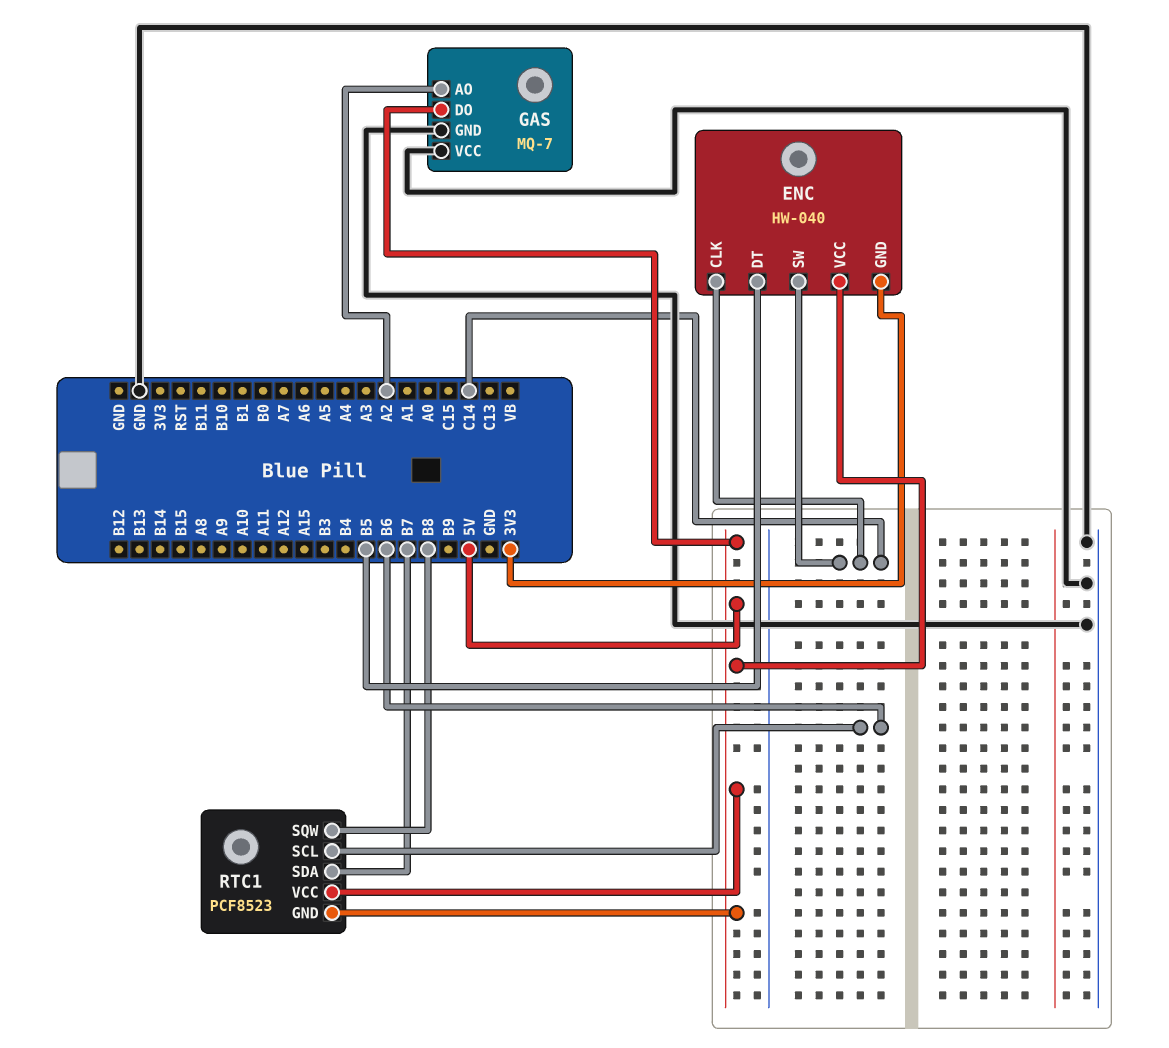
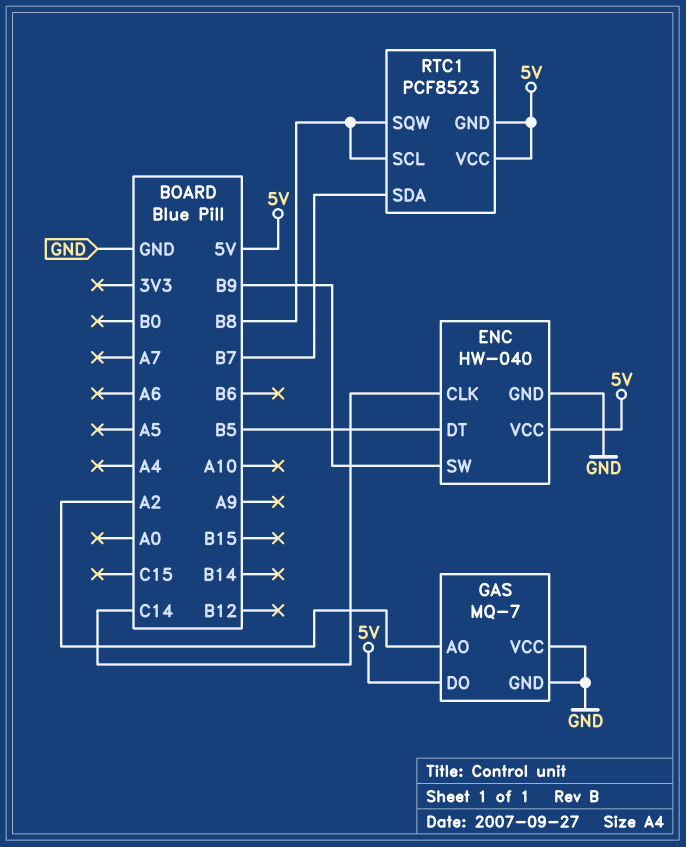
ENC pin GND: 3V3 -> GND
ENC pin SW: C14 -> B9
RTC1 pin SCL: B6 -> B8

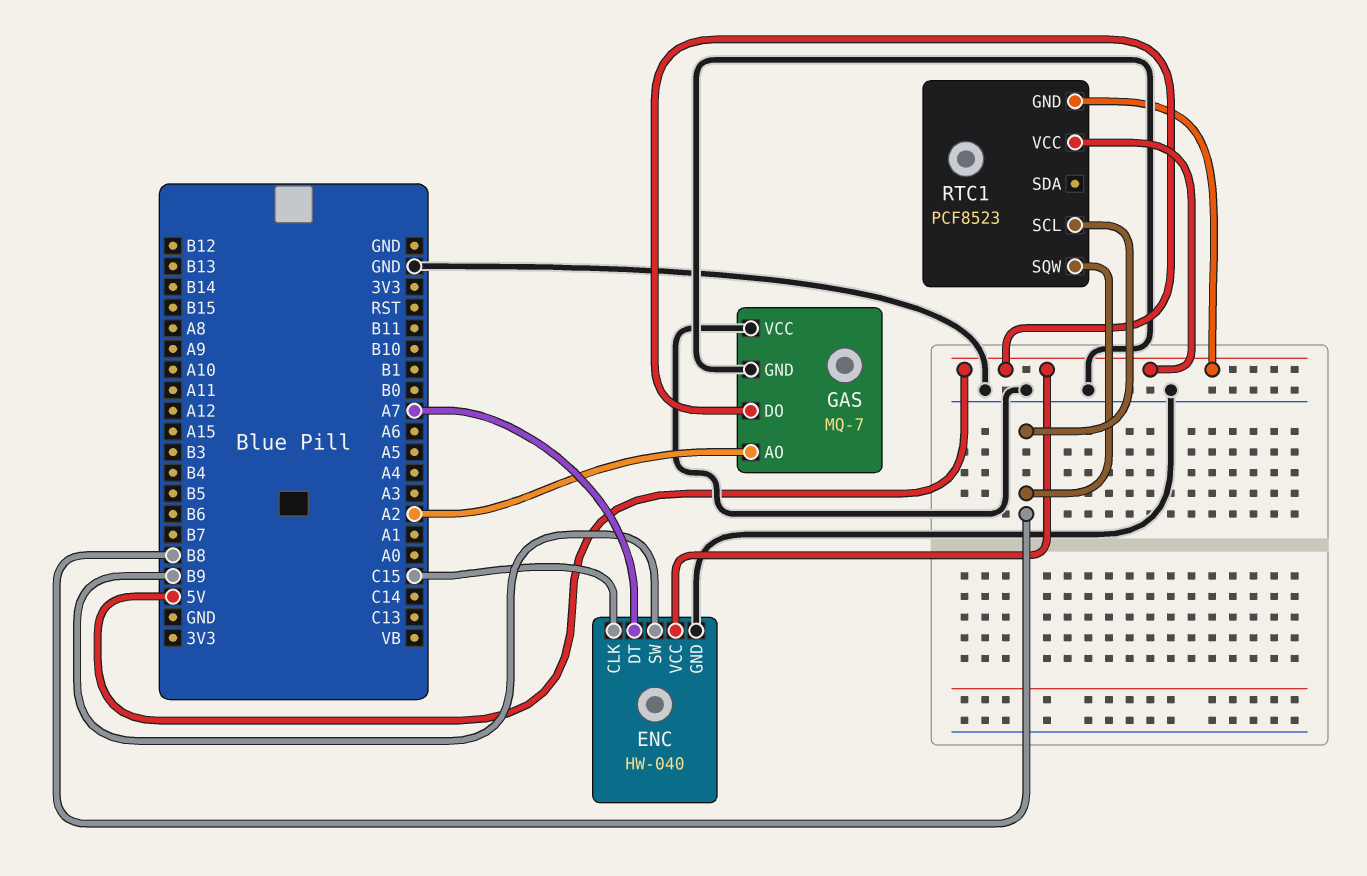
ENC pin CLK: C14 -> C15
ENC pin DT: B5 -> A7
RTC1 pin SDA: B7 -> none

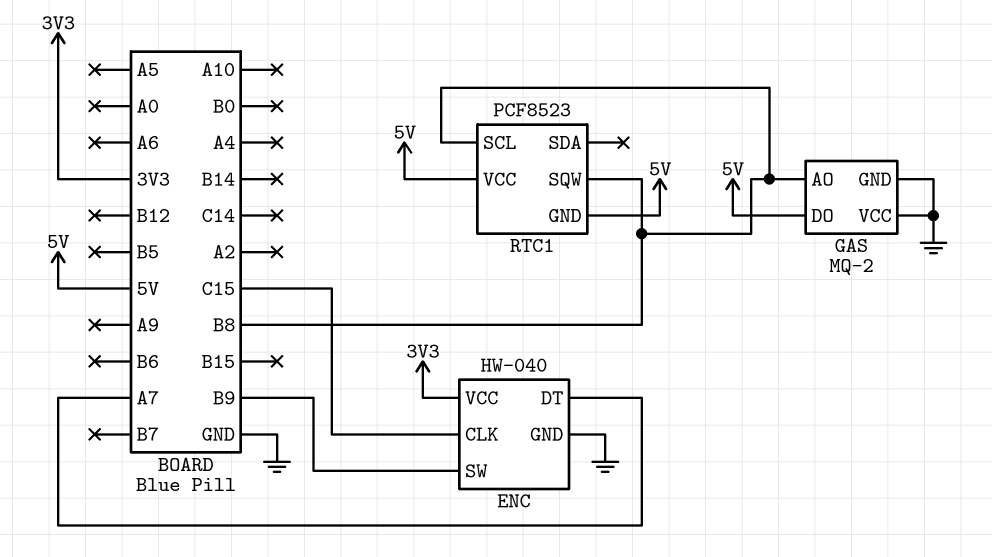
ENC pin VCC: 5V -> 3V3
GAS: MQ-7 -> MQ-2
GAS pin AO: A2 -> B8

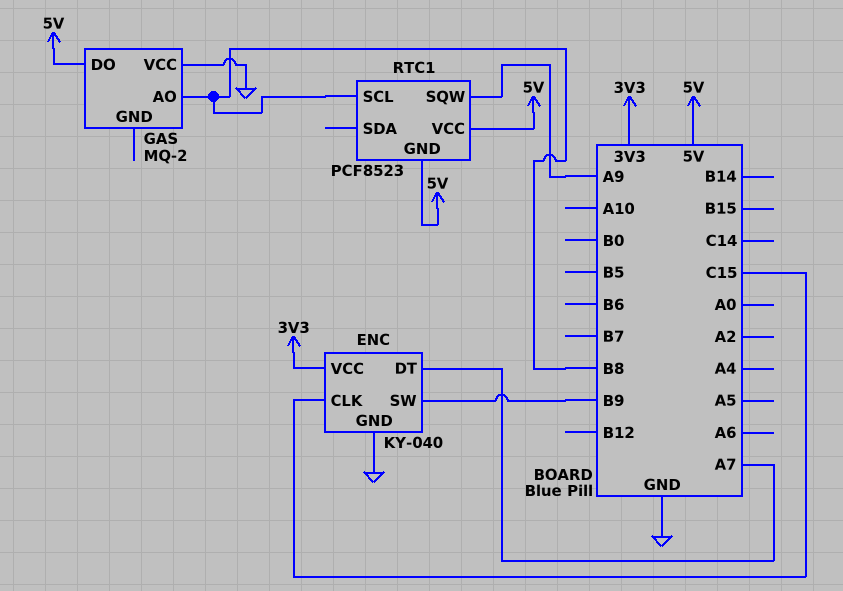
ENC: HW-040 -> KY-040
GAS pin GND: GND -> none
RTC1 pin SQW: B8 -> A9

